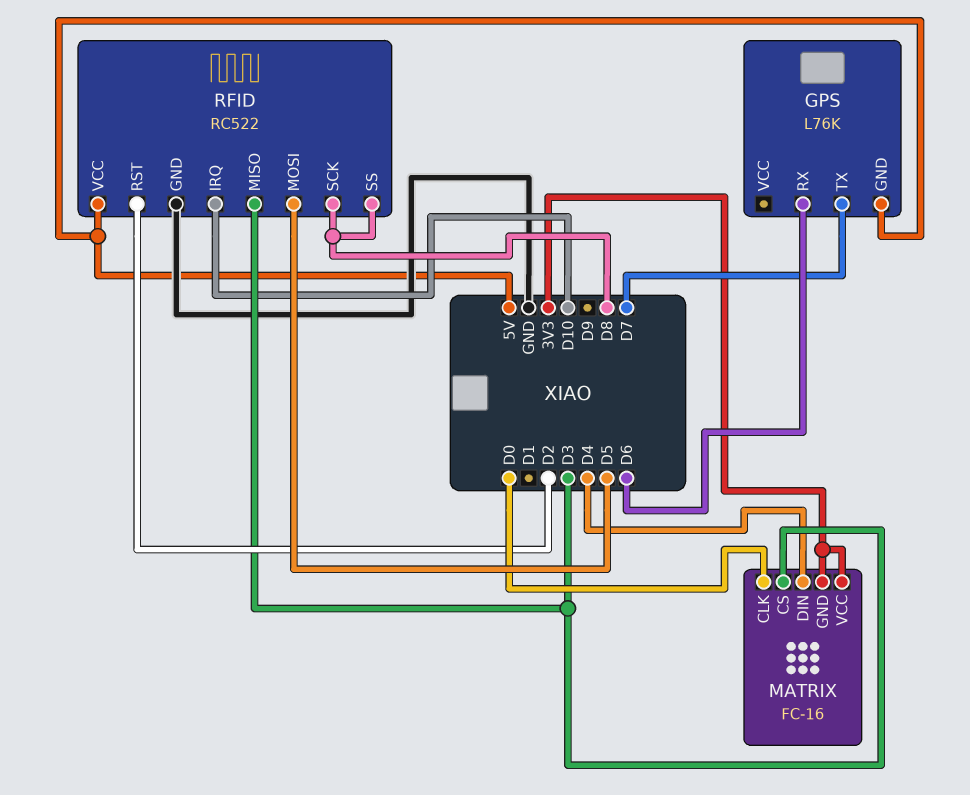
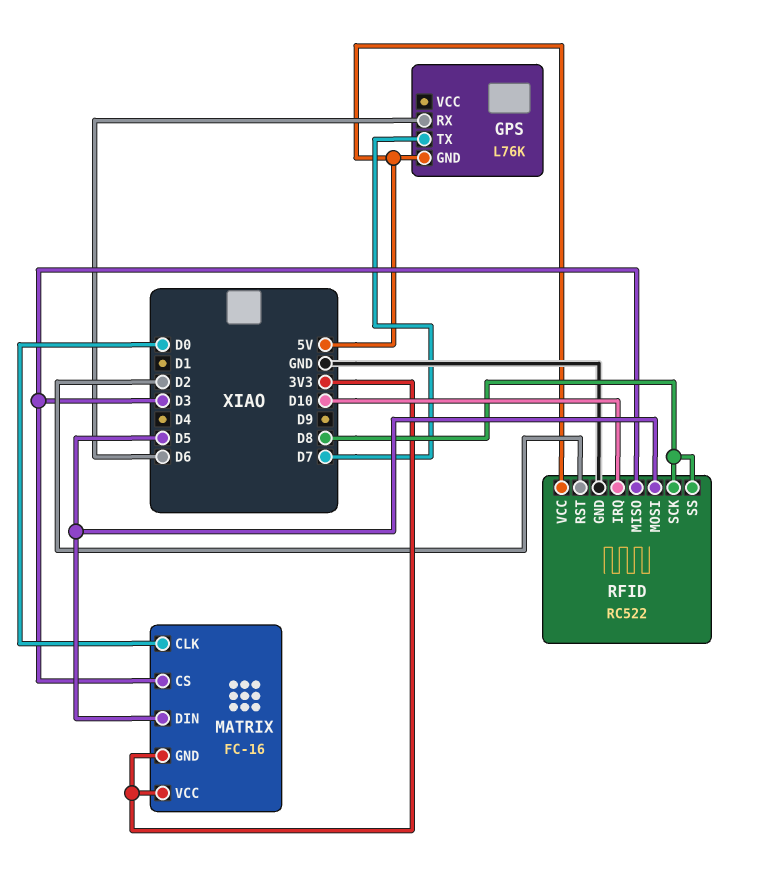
MATRIX pin DIN: D4 -> D5

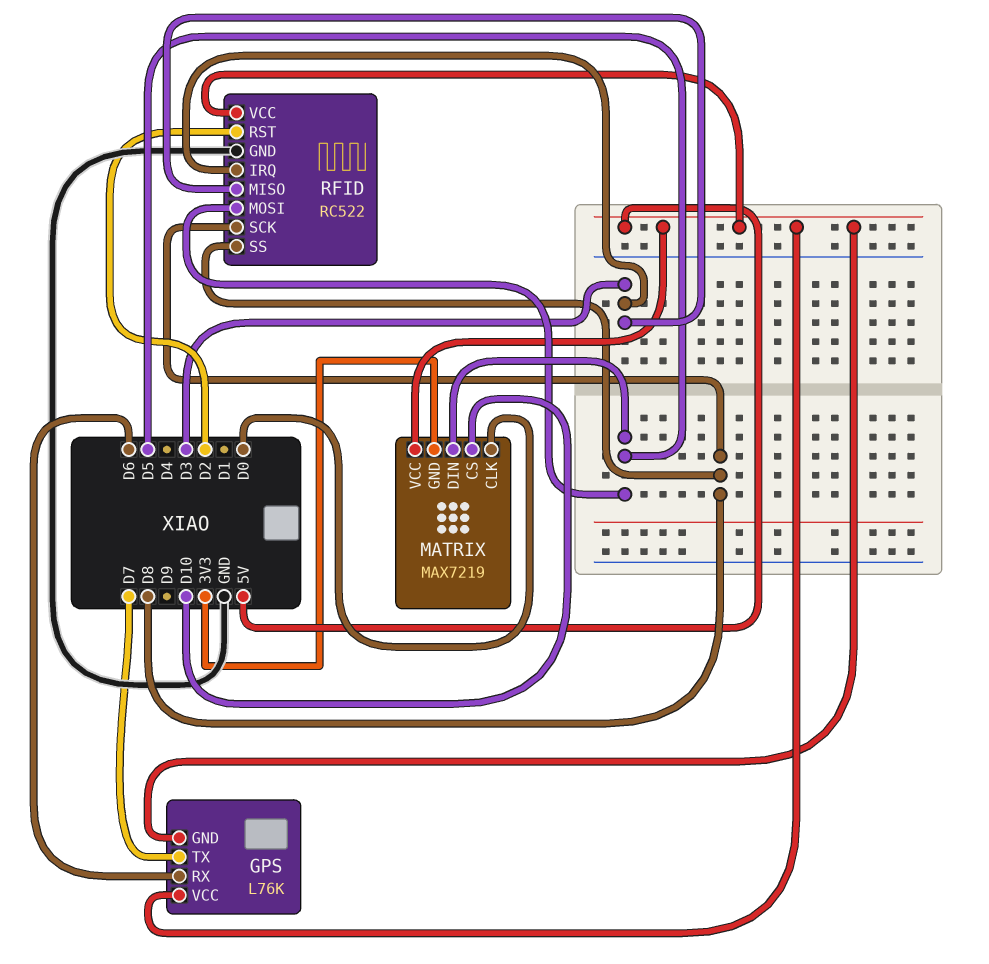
GPS pin VCC: none -> 5V
MATRIX: FC-16 -> MAX7219
MATRIX pin CS: D3 -> D10
MATRIX pin VCC: 3V3 -> 5V
RFID pin IRQ: D10 -> D3

